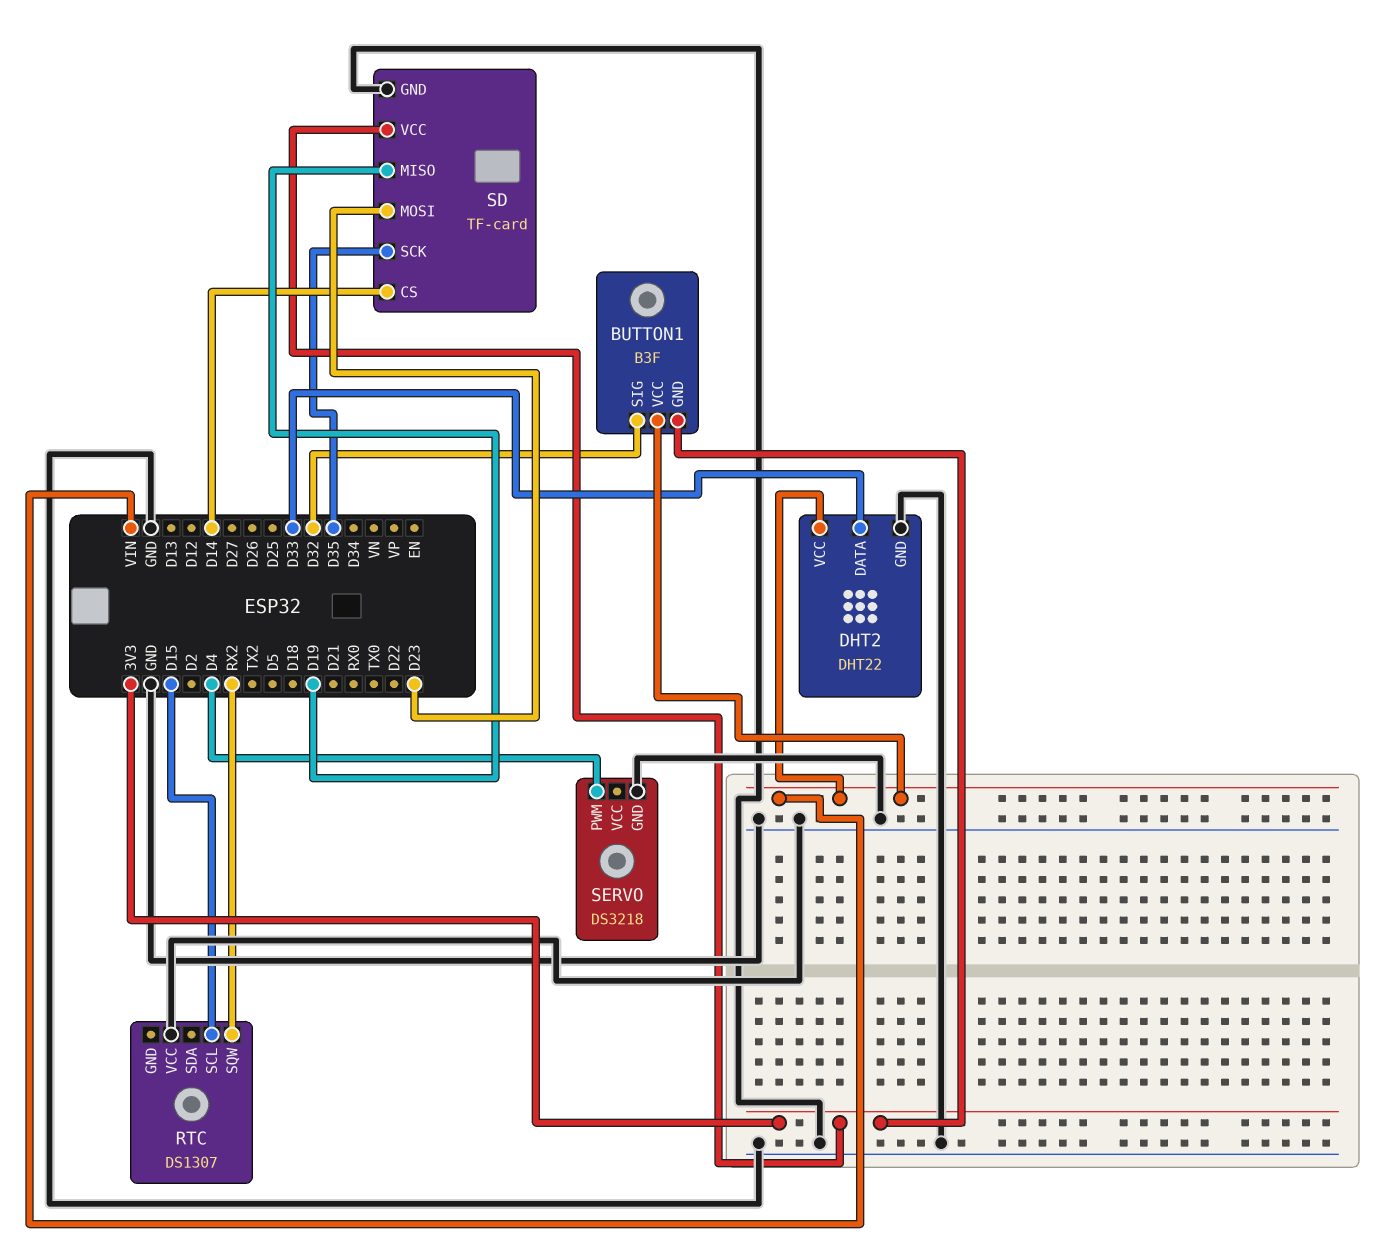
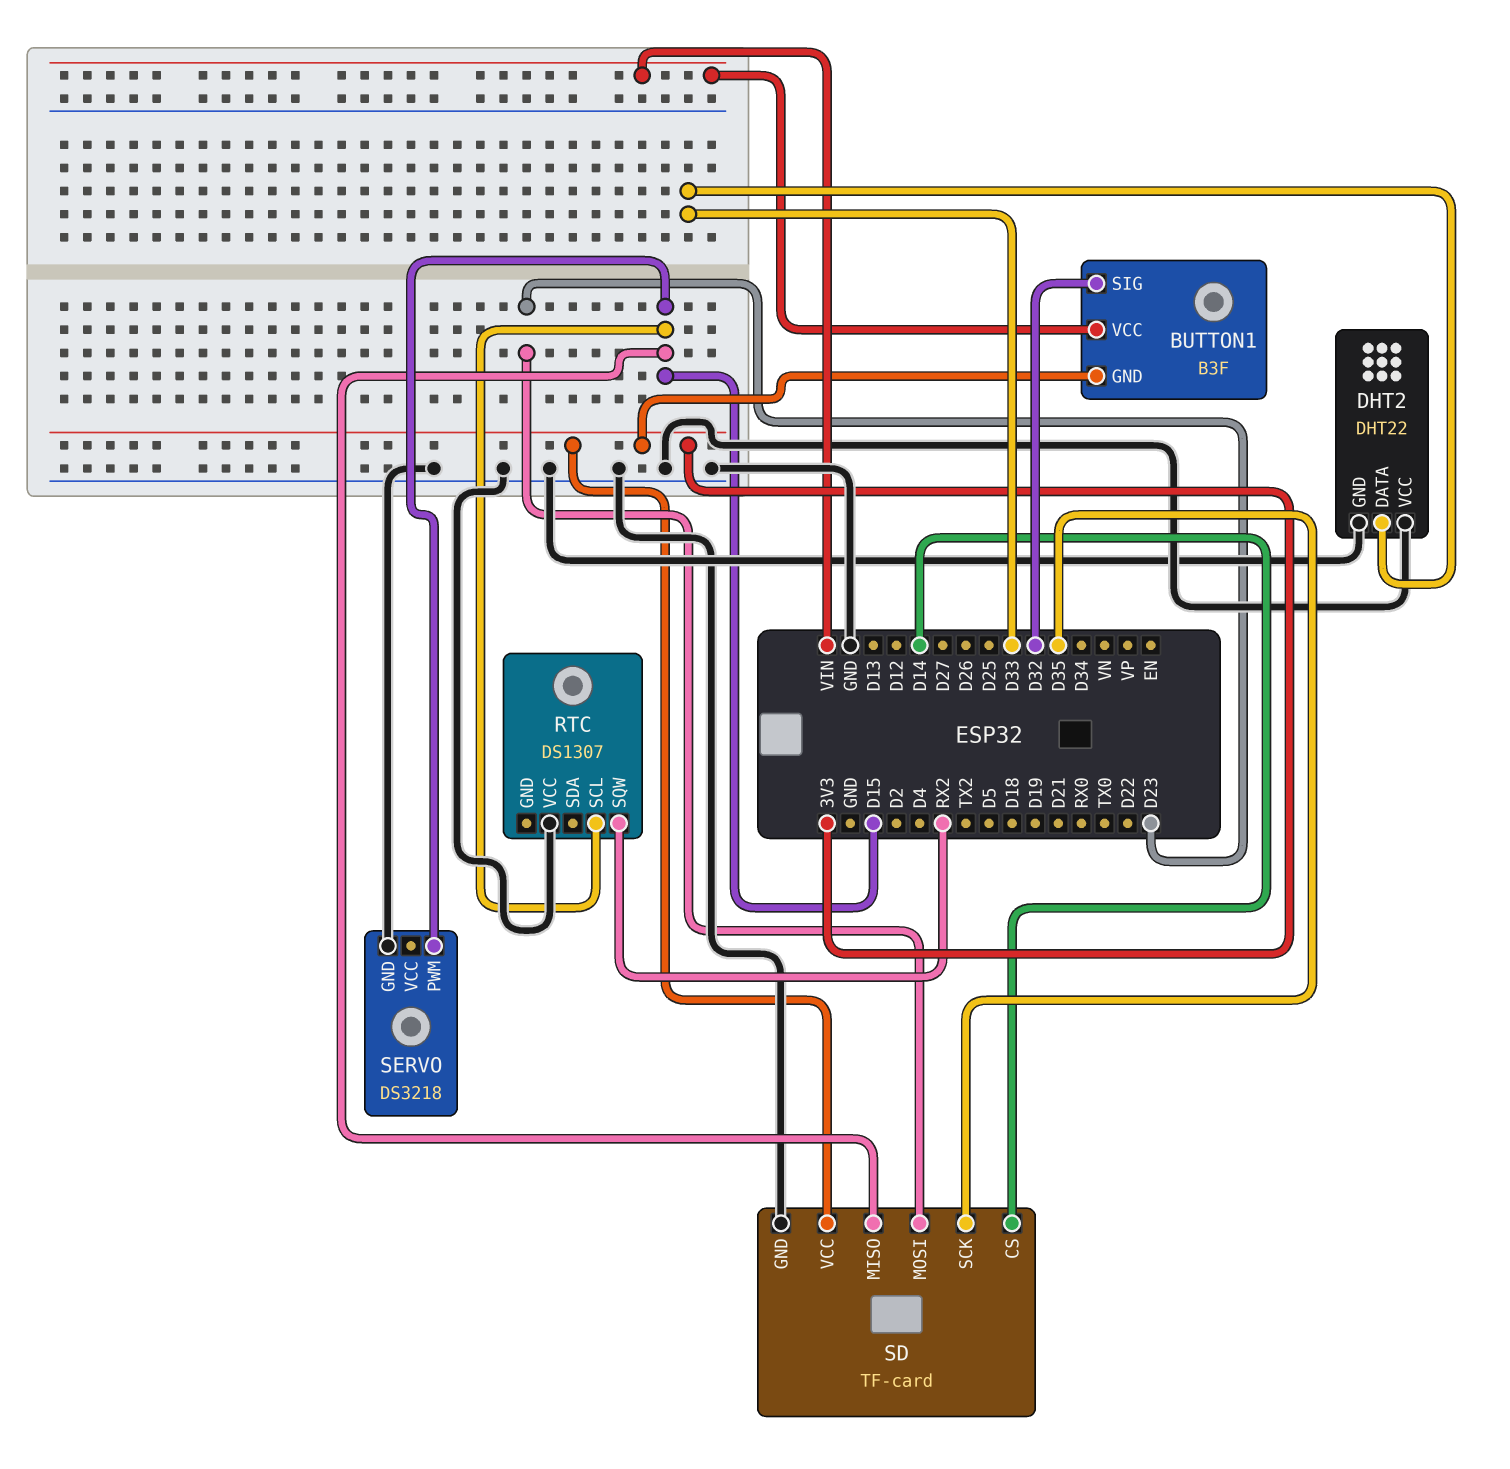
DHT2 pin VCC: VIN -> GND
SD pin MISO: D19 -> D15
SERVO pin PWM: D4 -> D15

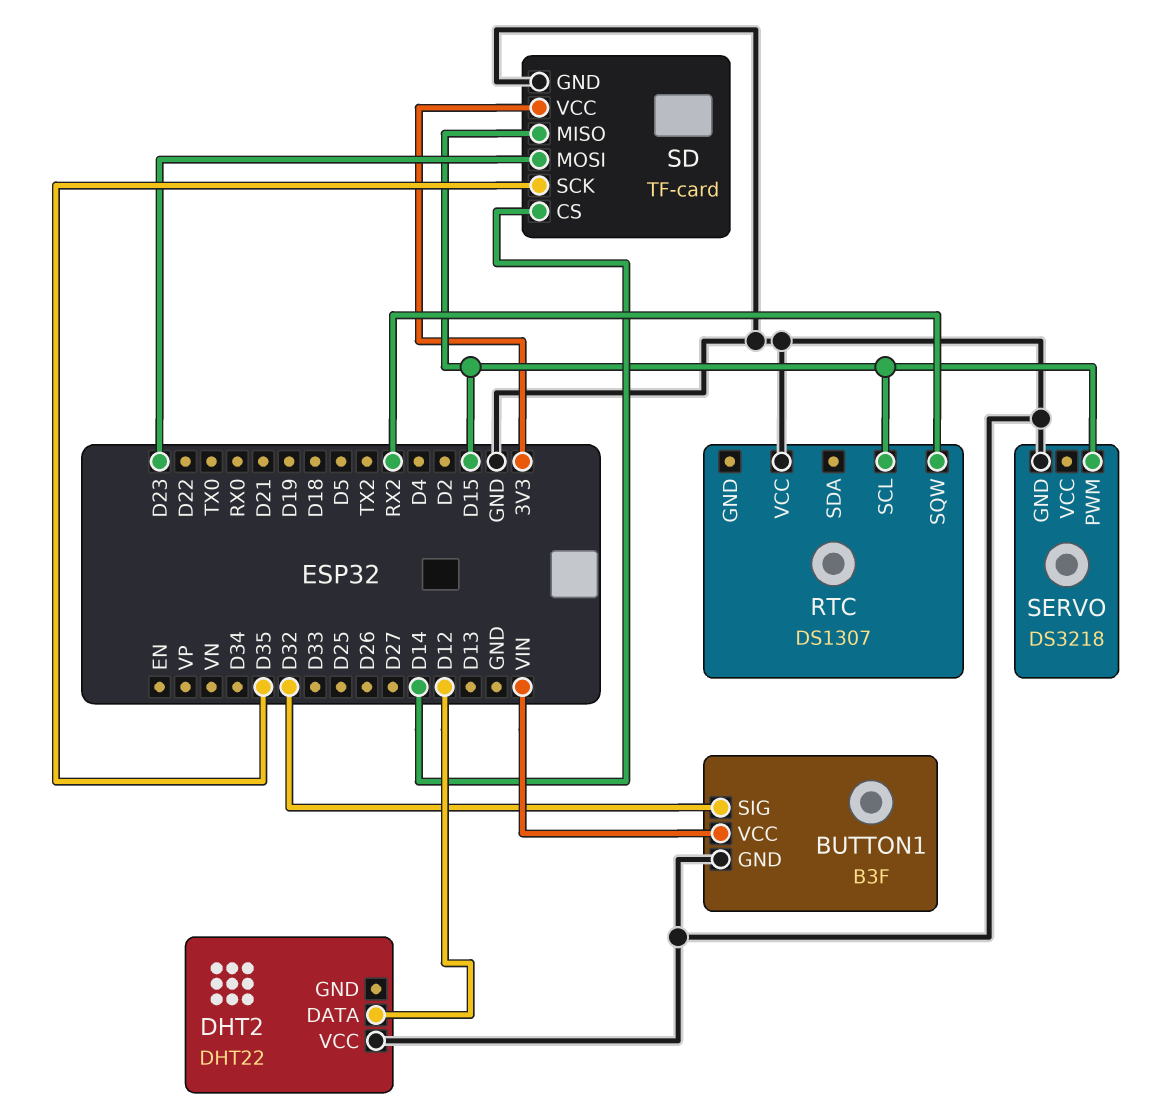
BUTTON1 pin GND: 3V3 -> GND
DHT2 pin DATA: D33 -> D12
DHT2 pin GND: GND -> none

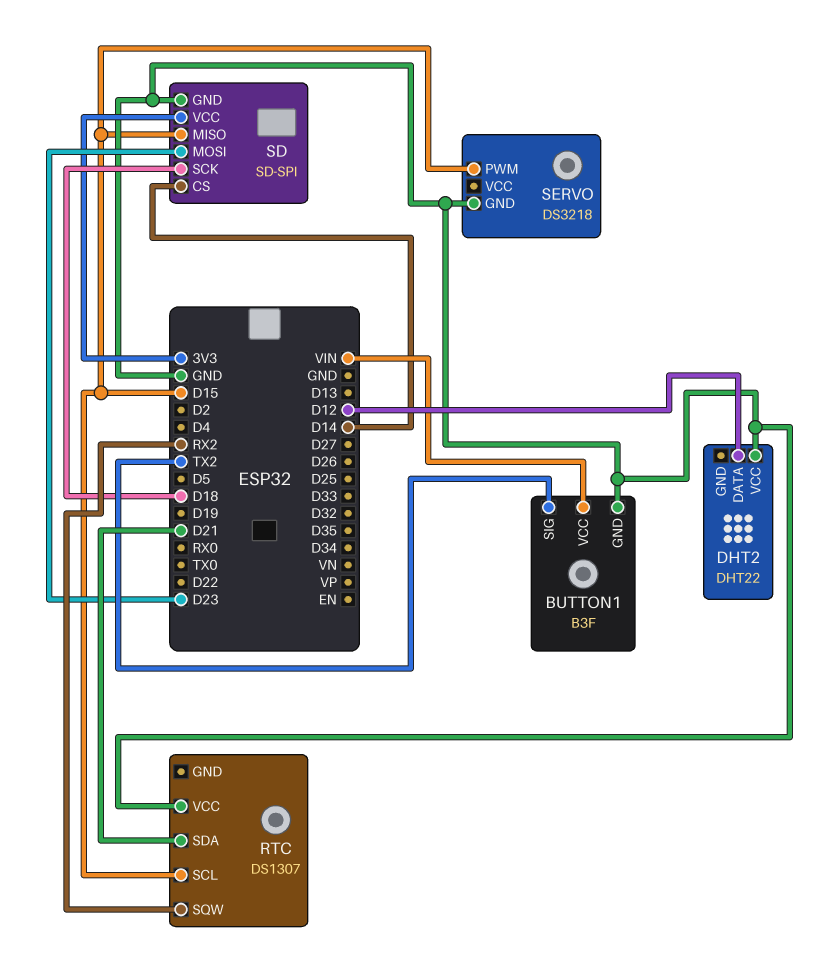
BUTTON1 pin SIG: D32 -> TX2
RTC pin SDA: none -> D21
SD: TF-card -> SD-SPI
SD pin SCK: D35 -> D18

